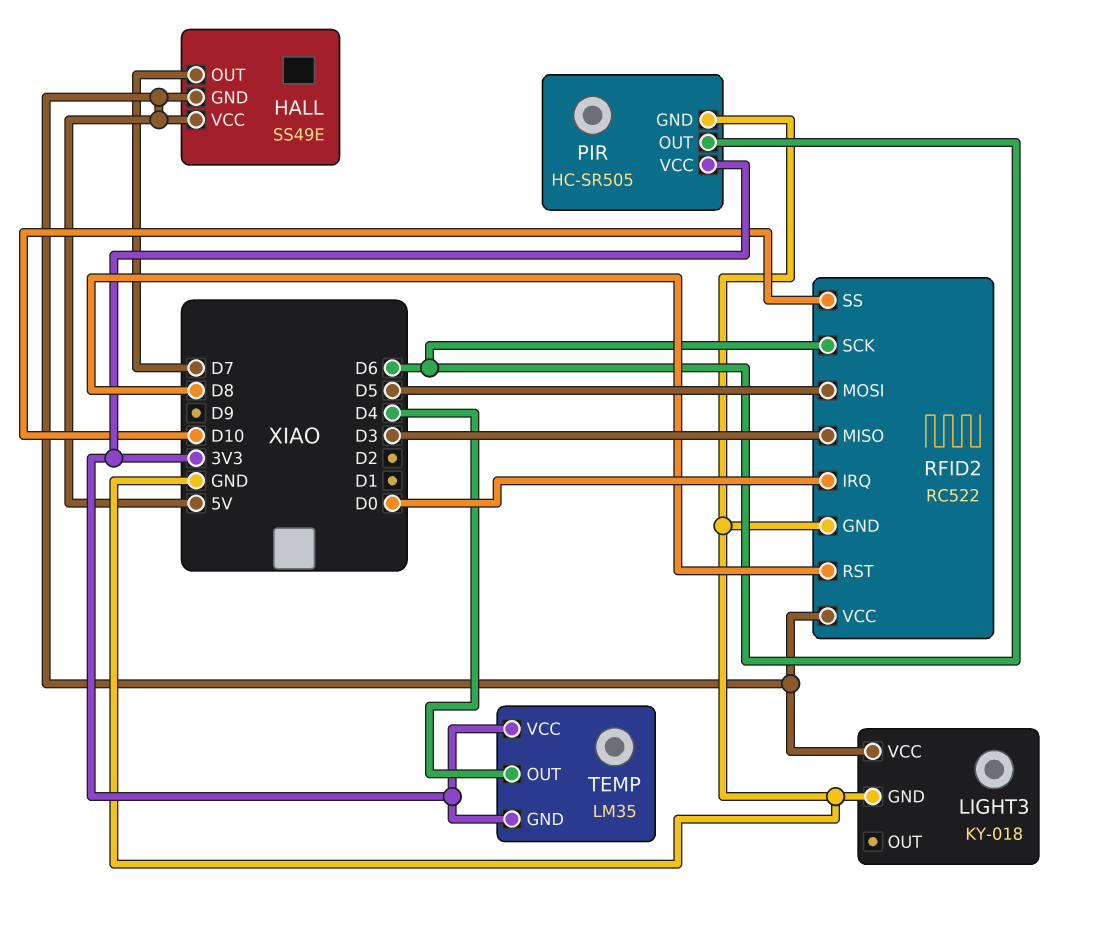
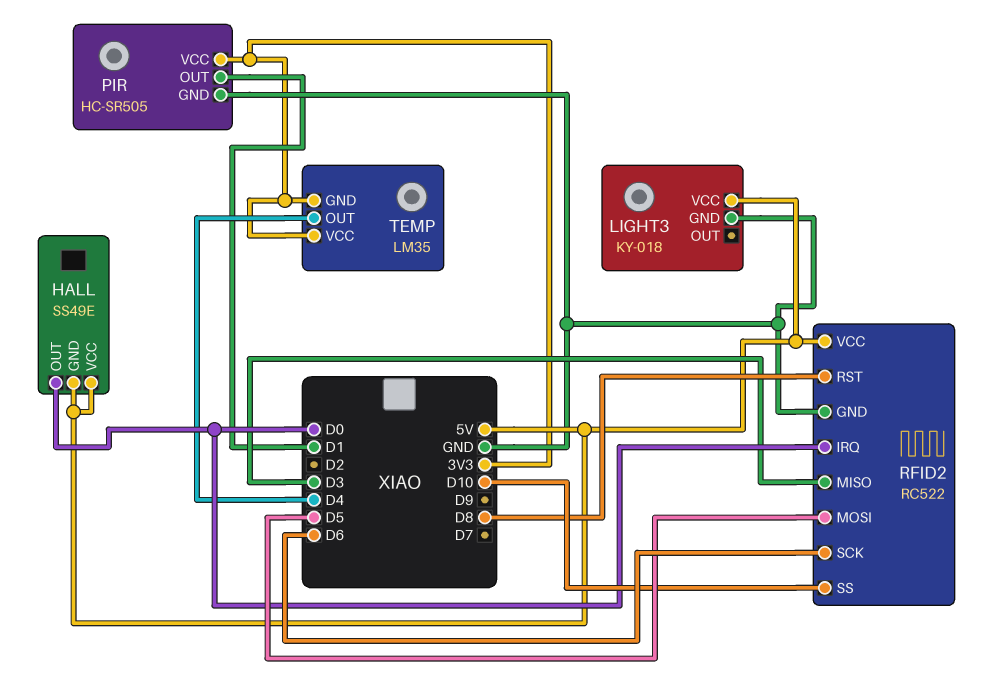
HALL pin OUT: D7 -> D0
PIR pin OUT: D6 -> D1

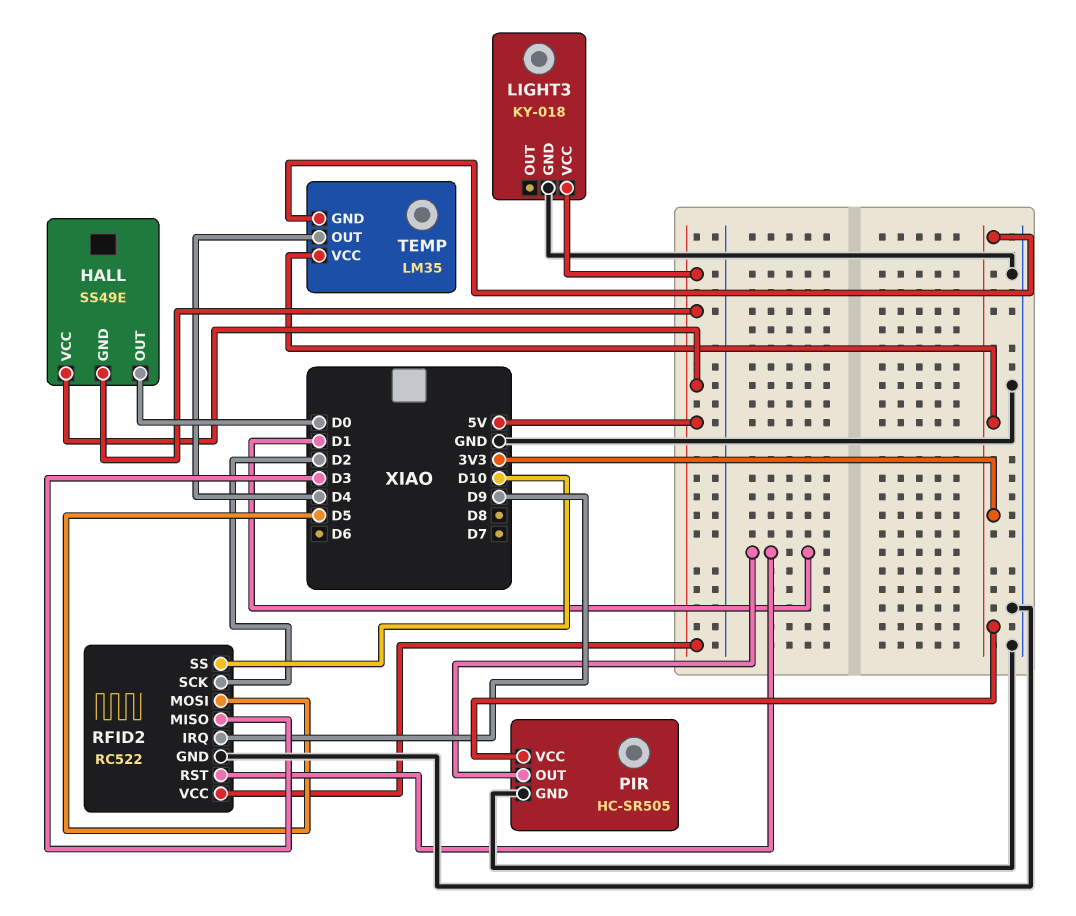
RFID2 pin IRQ: D0 -> D9
RFID2 pin RST: D8 -> D1
RFID2 pin SCK: D6 -> D2

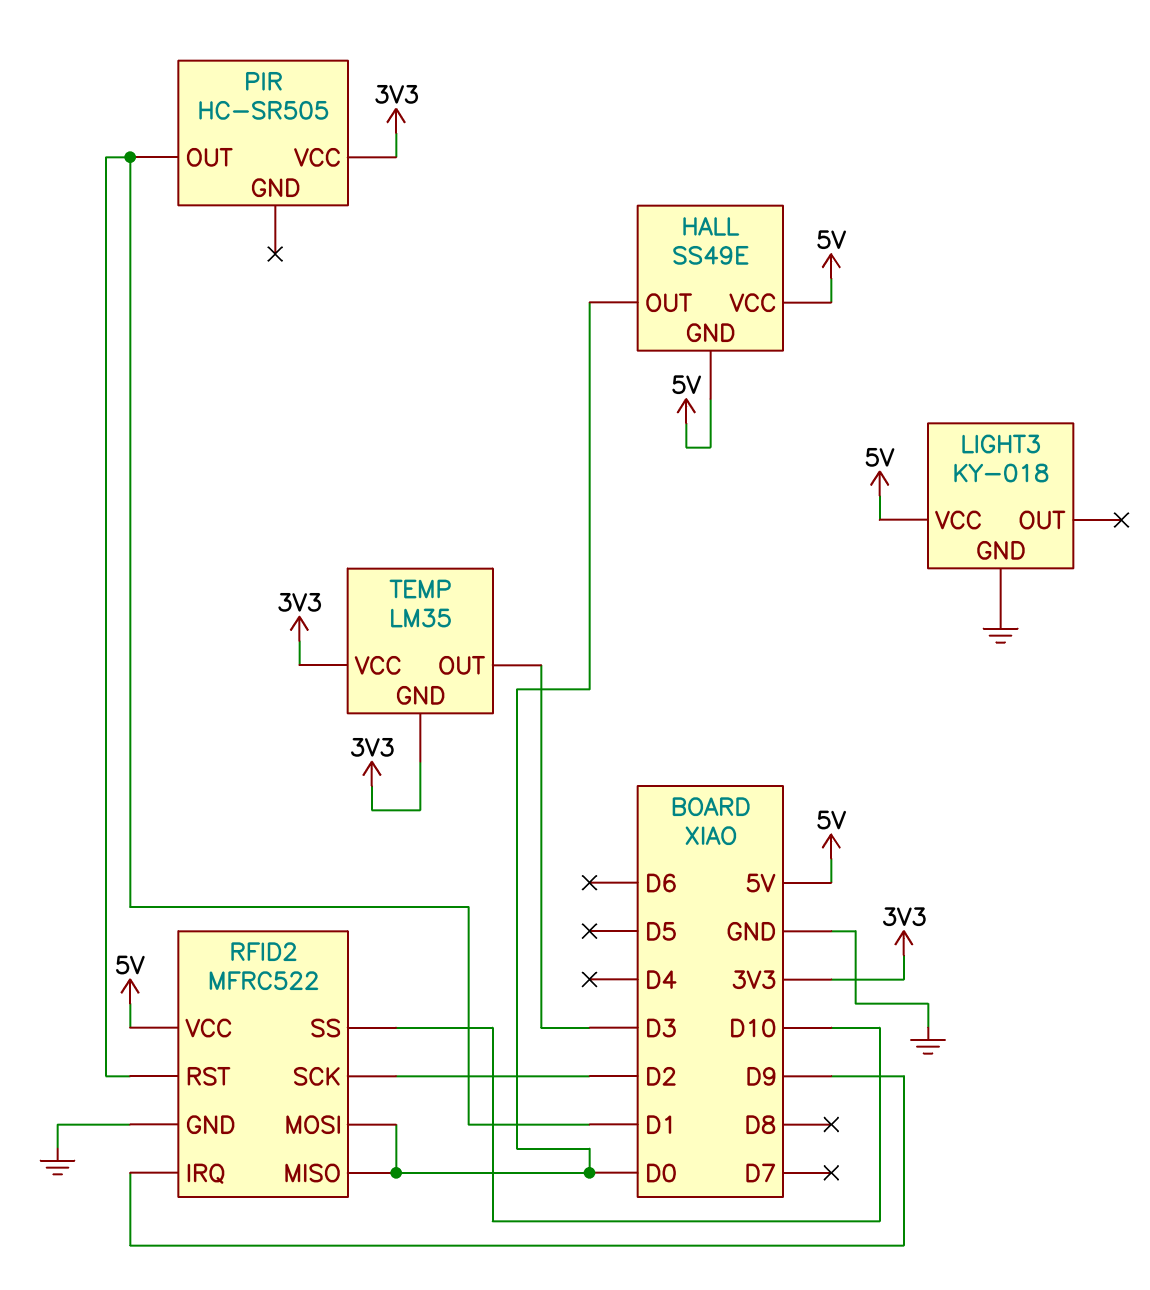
PIR pin GND: GND -> none
RFID2: RC522 -> MFRC522
RFID2 pin MISO: D3 -> D0
RFID2 pin MOSI: D5 -> D0
TEMP pin OUT: D4 -> D3

